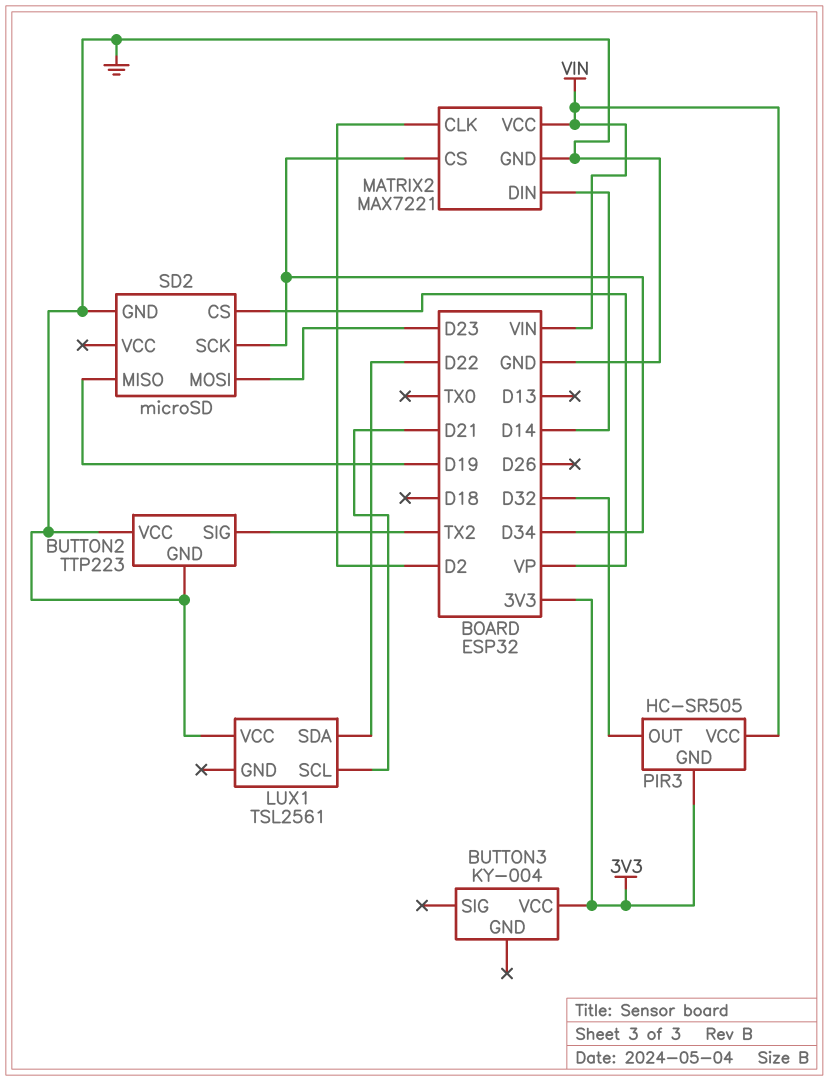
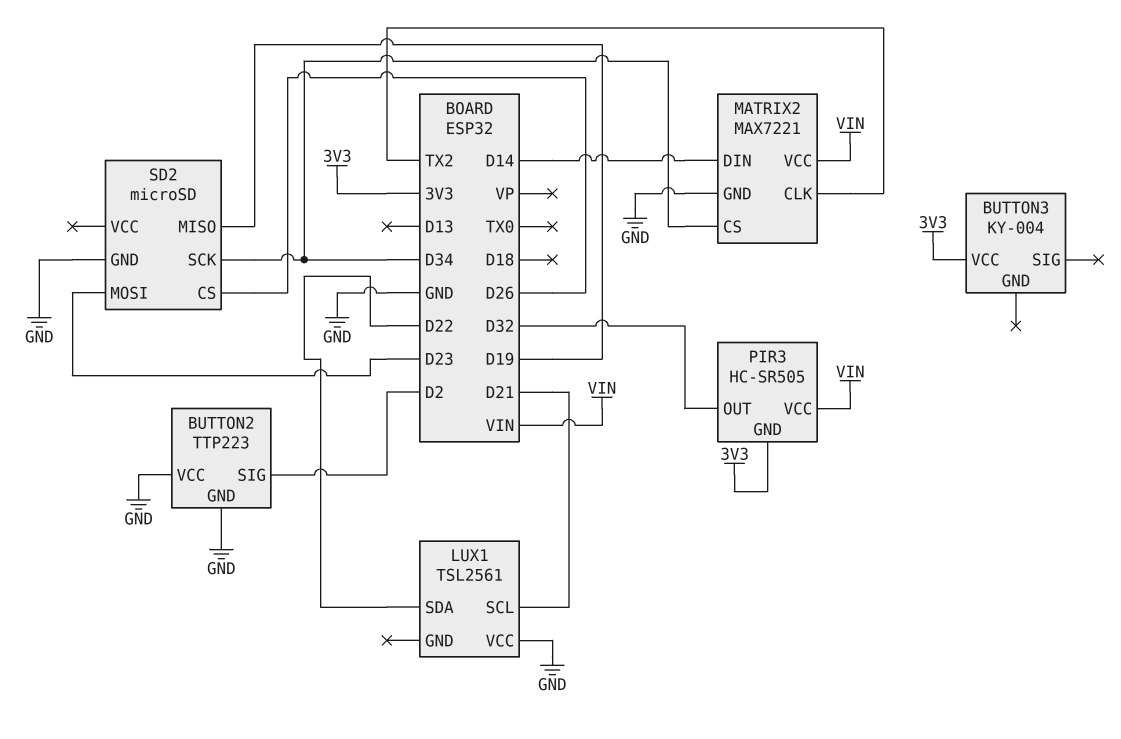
BUTTON2 pin SIG: TX2 -> D2
MATRIX2 pin CLK: D2 -> TX2
SD2 pin CS: VP -> D26

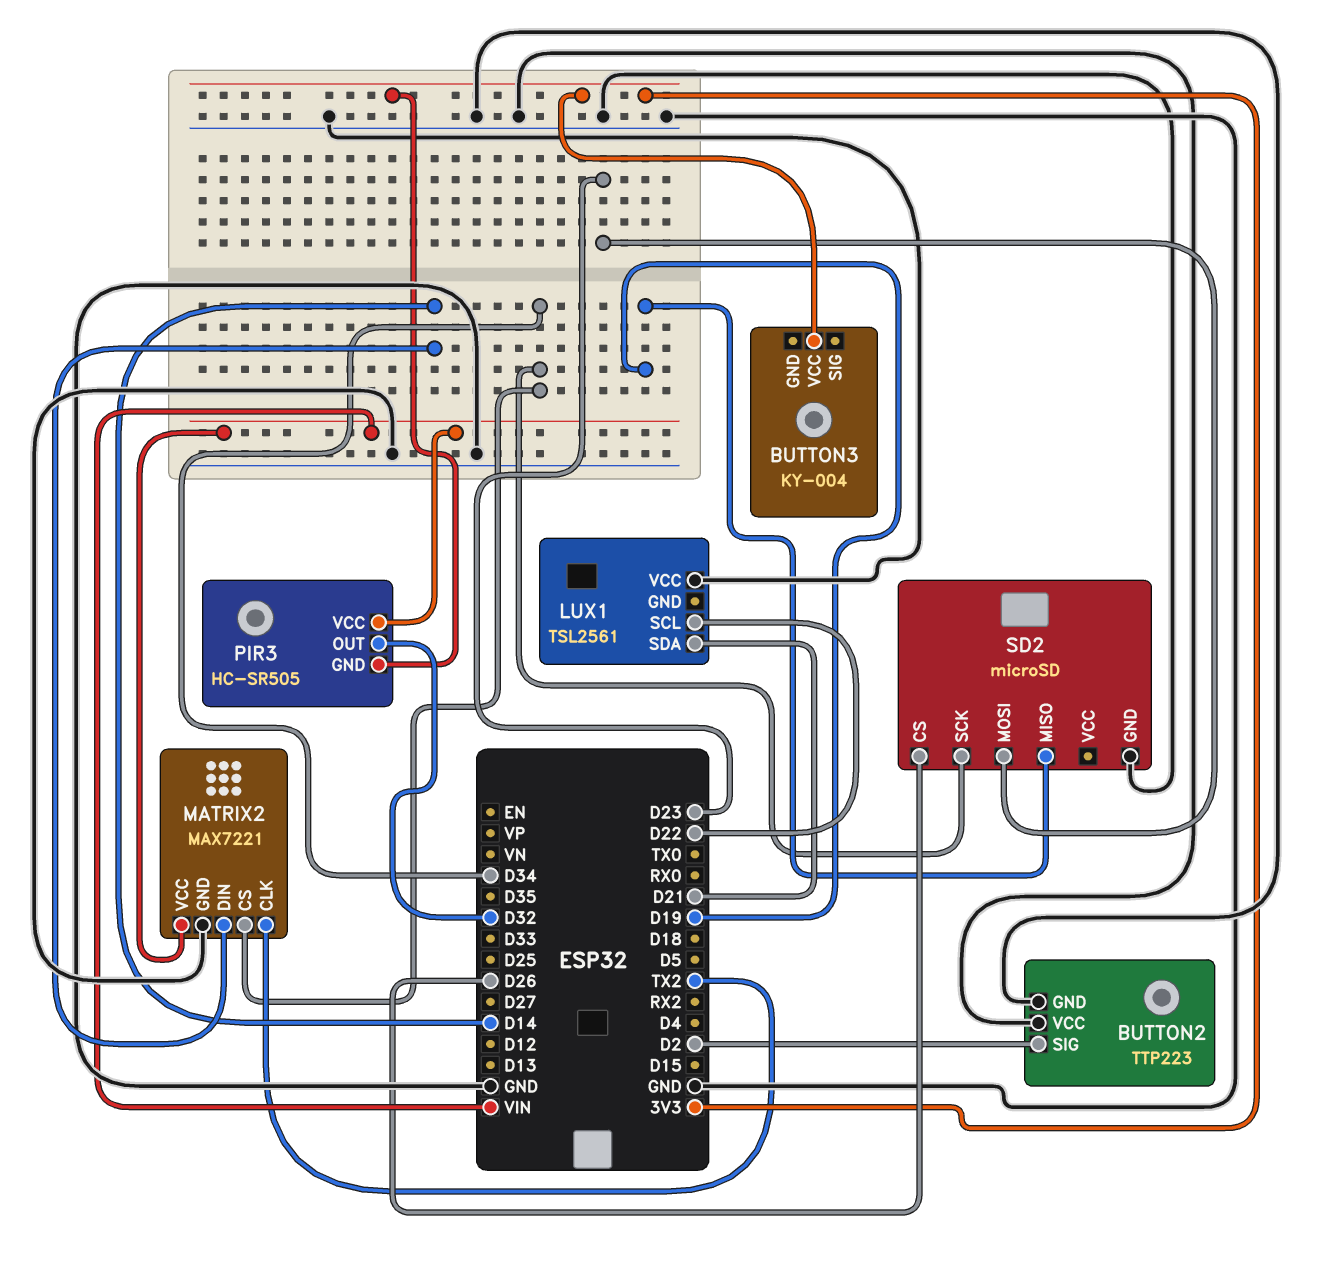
LUX1 pin SCL: D21 -> D22
LUX1 pin SDA: D22 -> D21

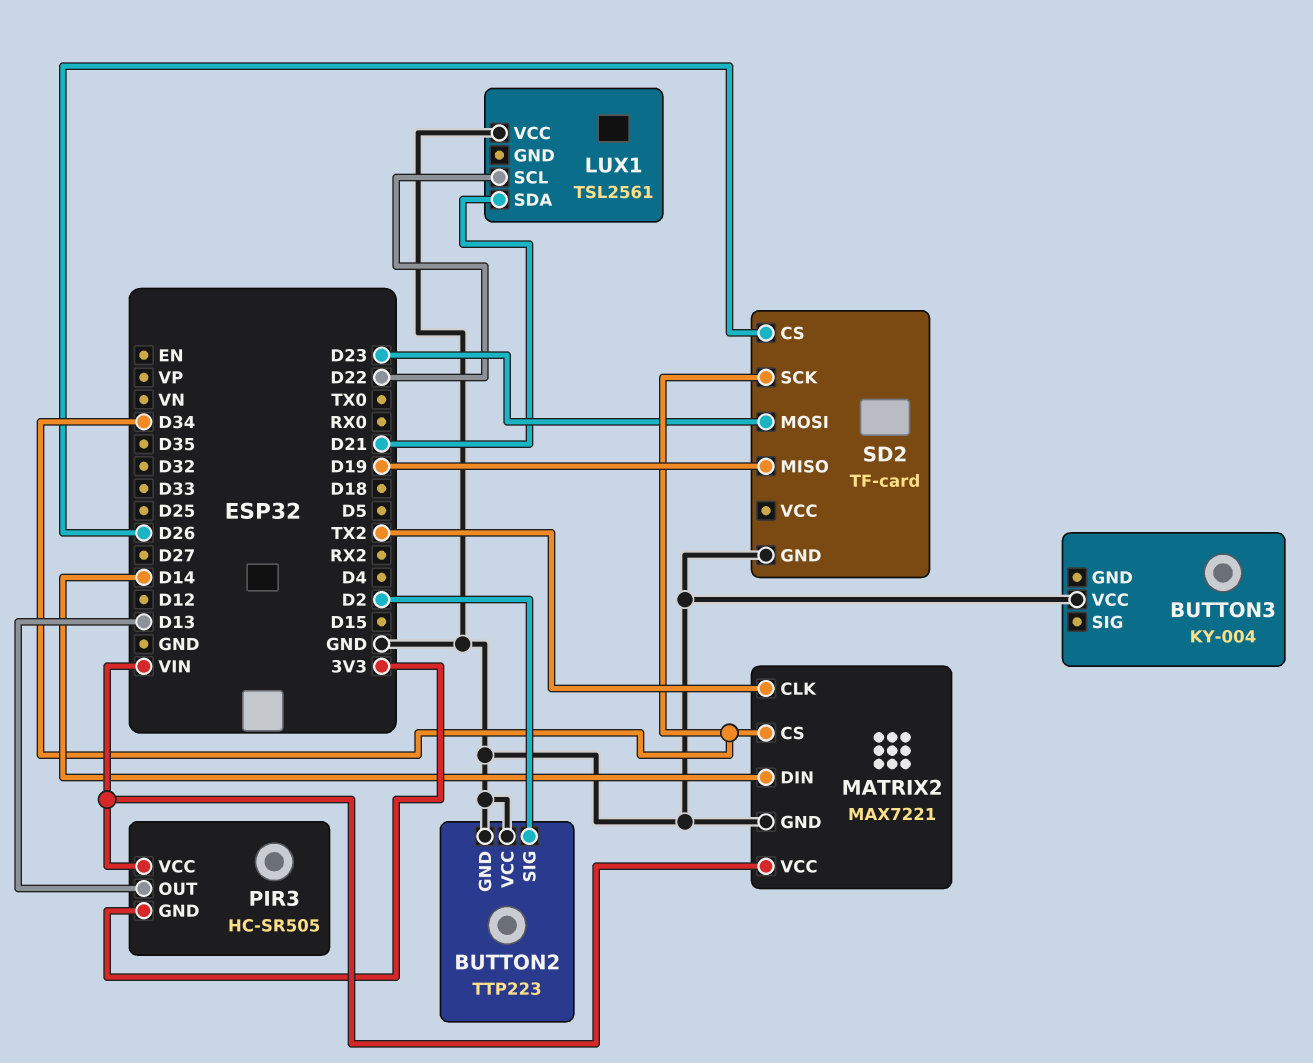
BUTTON3 pin VCC: 3V3 -> GND
PIR3 pin OUT: D32 -> D13
SD2: microSD -> TF-card

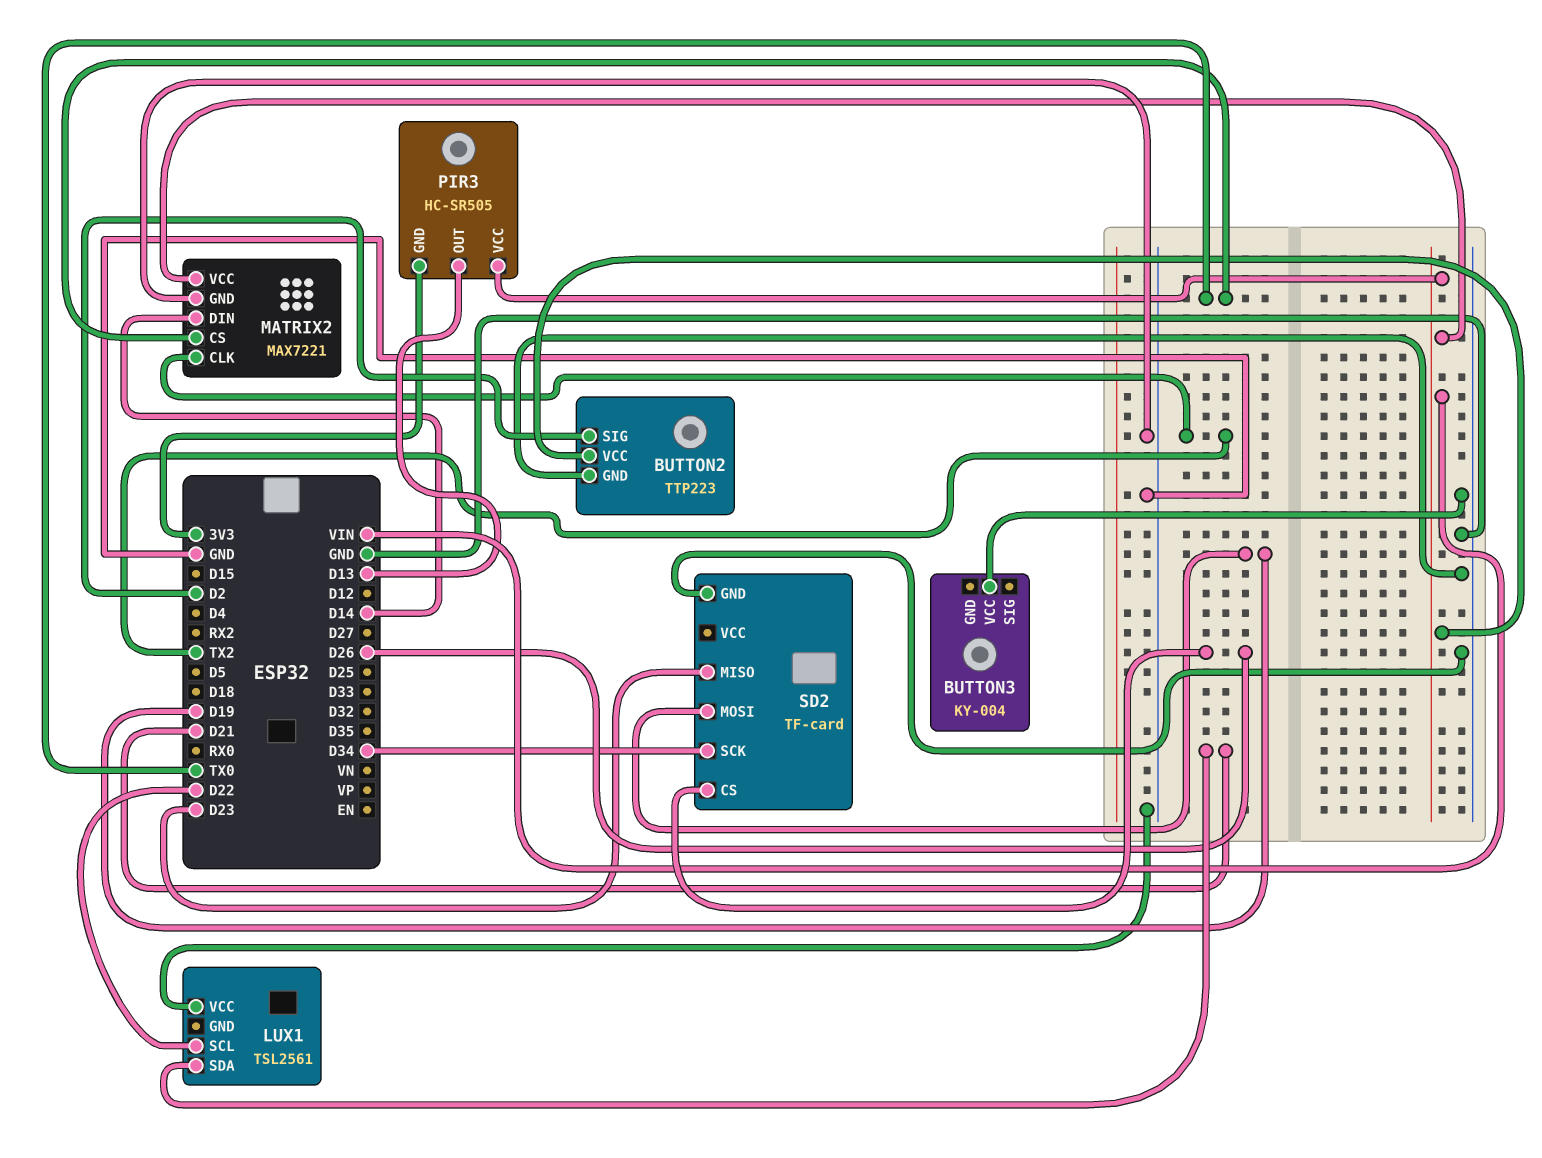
BUTTON2 pin VCC: GND -> VIN
MATRIX2 pin CS: D34 -> TX0
SD2 pin MISO: D19 -> D23
SD2 pin MOSI: D23 -> D19

